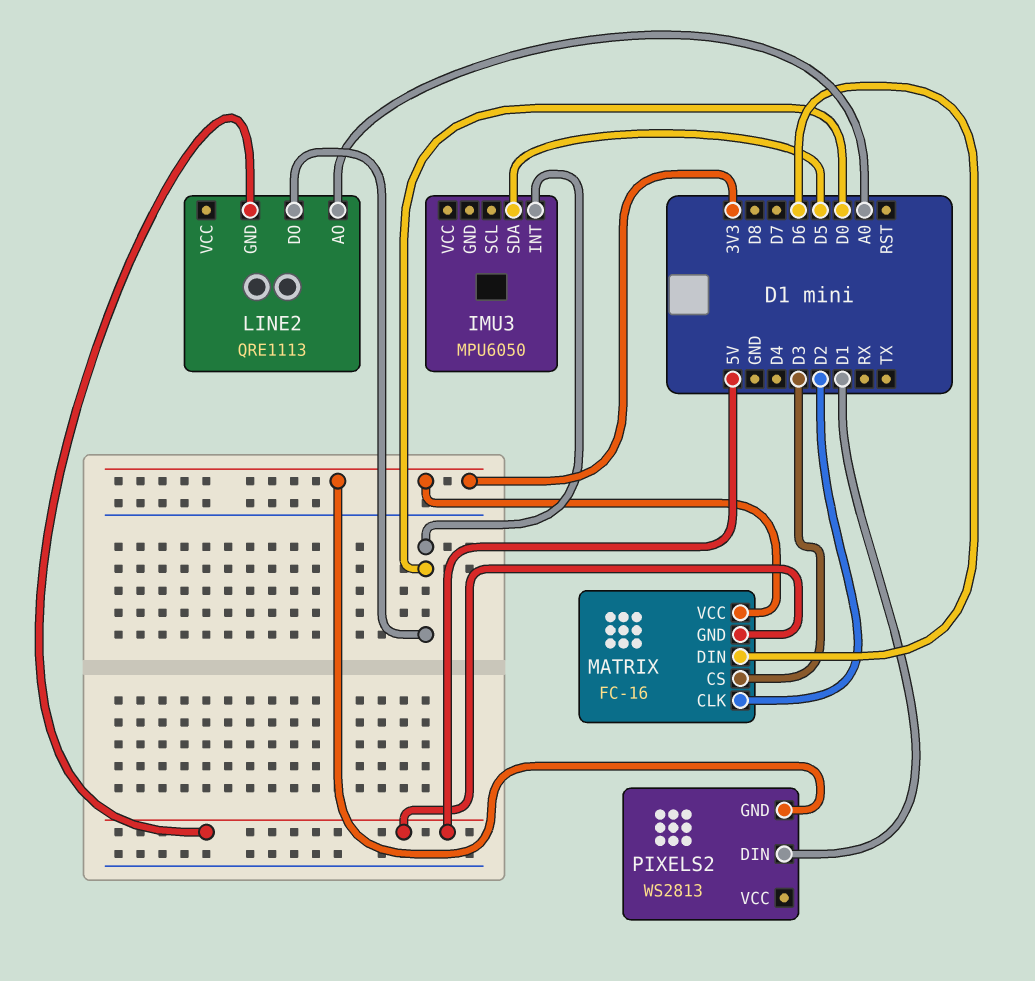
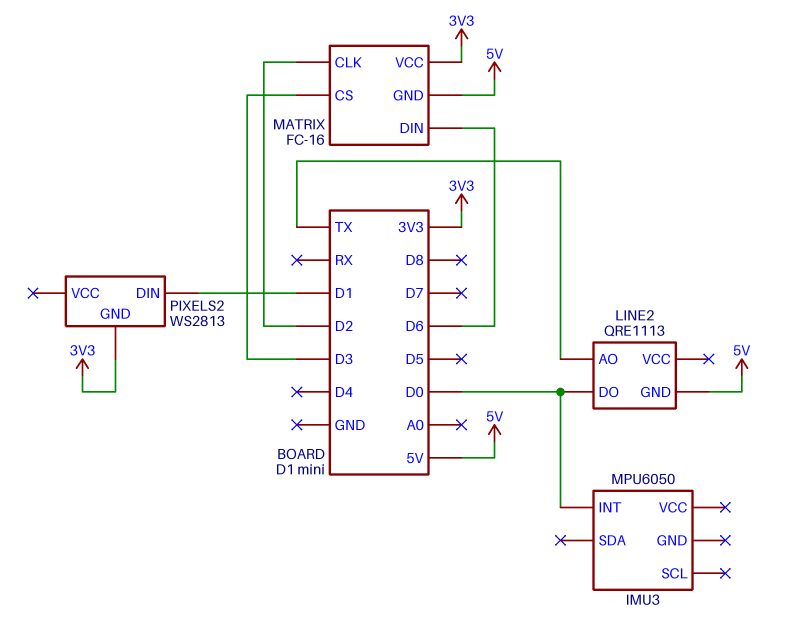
IMU3 pin SDA: D5 -> none
LINE2 pin AO: A0 -> TX

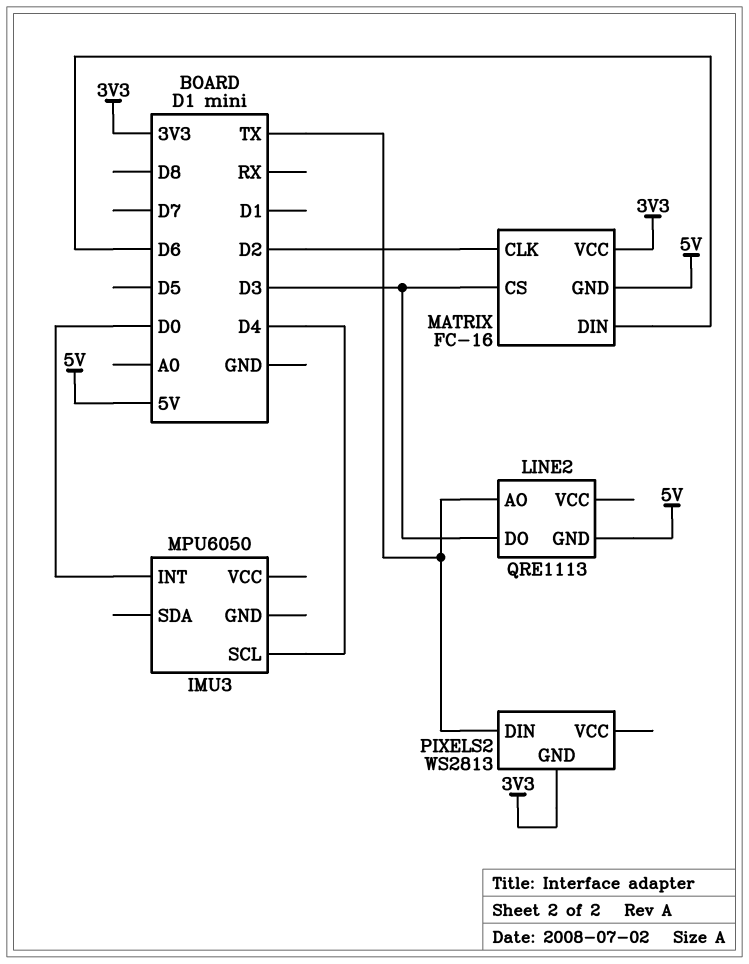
IMU3 pin SCL: none -> D4
LINE2 pin DO: D0 -> D3
PIXELS2 pin DIN: D1 -> TX

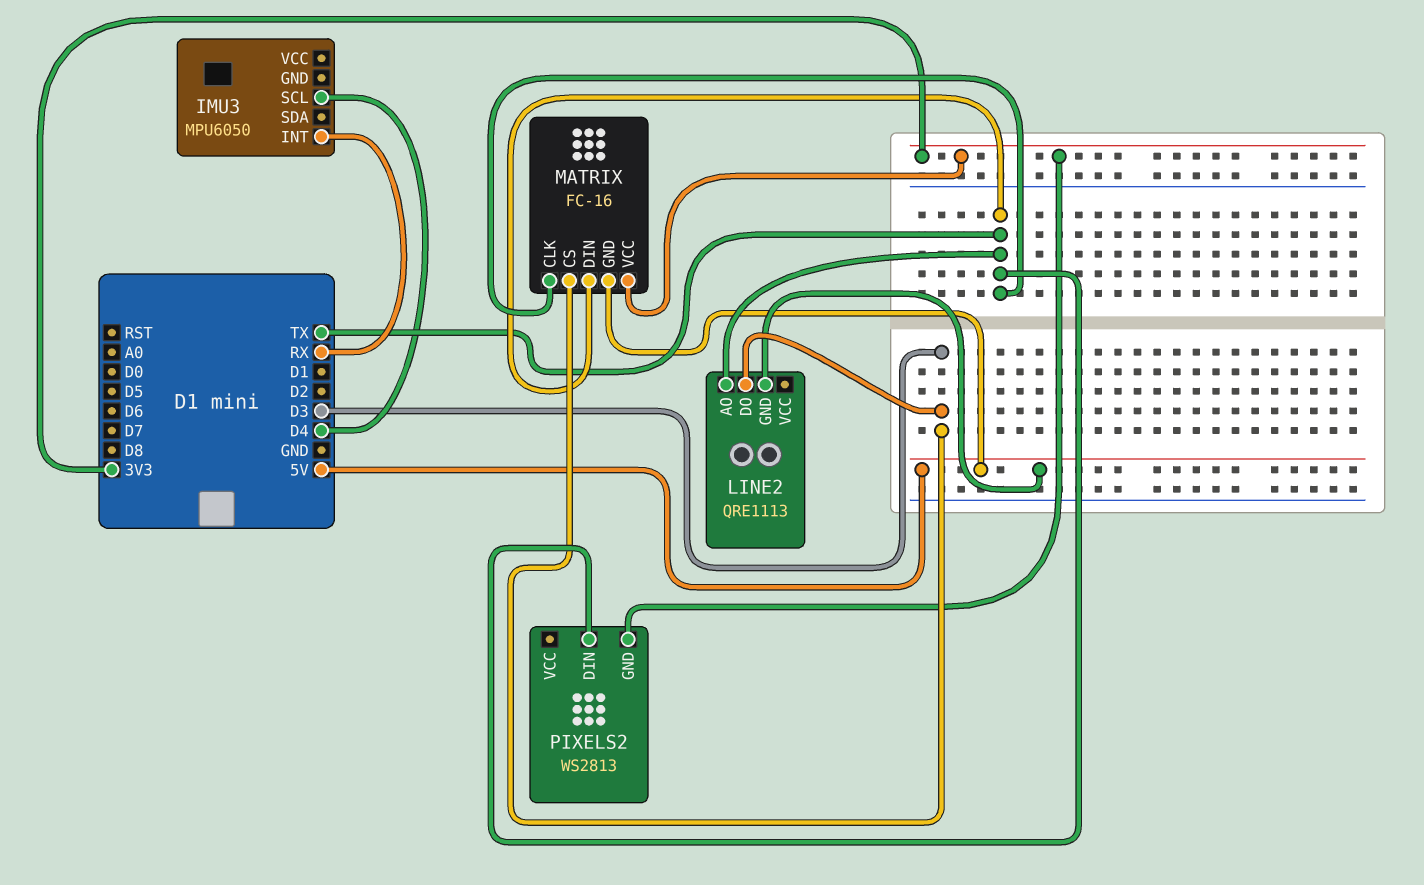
IMU3 pin INT: D0 -> RX
MATRIX pin CLK: D2 -> TX
MATRIX pin DIN: D6 -> TX

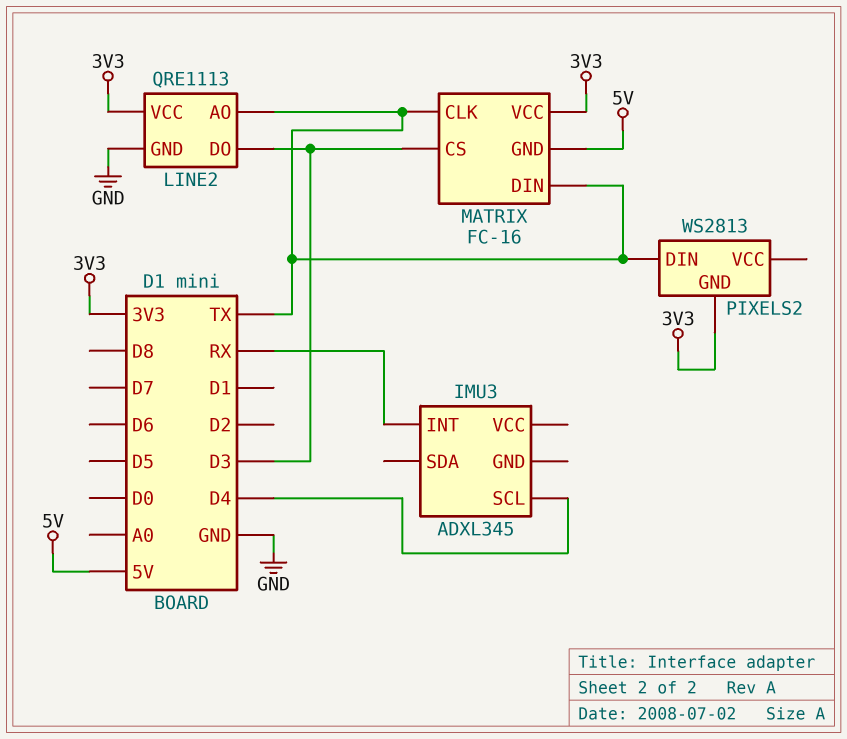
IMU3: MPU6050 -> ADXL345
LINE2 pin GND: 5V -> GND
LINE2 pin VCC: none -> 3V3

